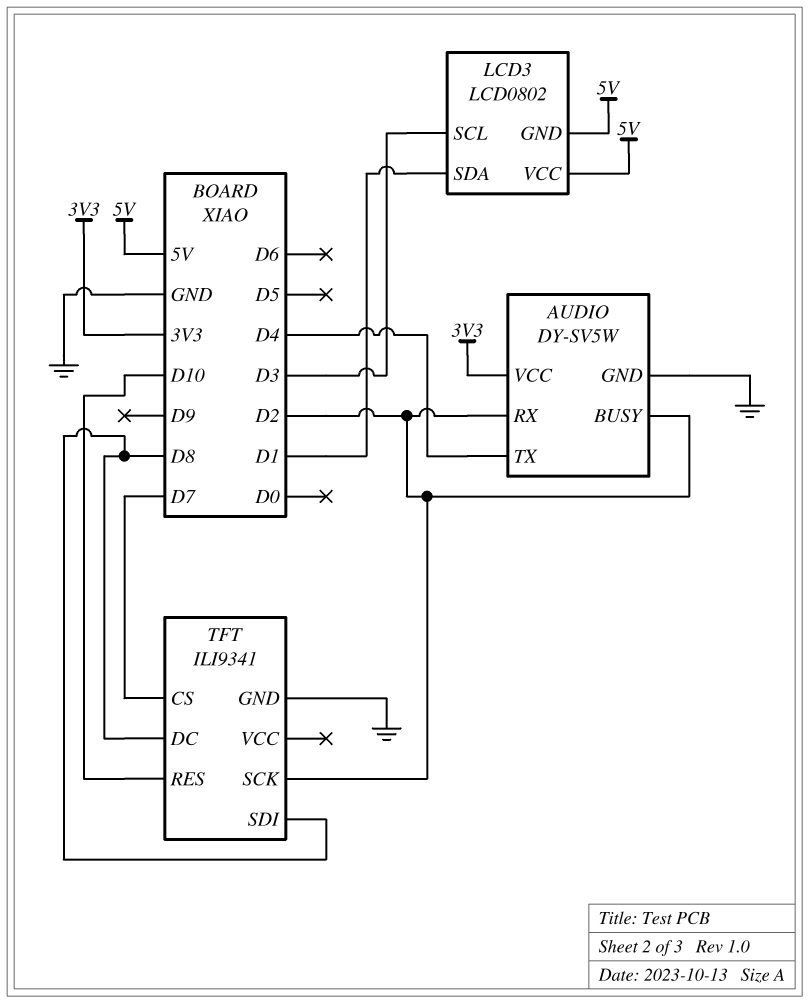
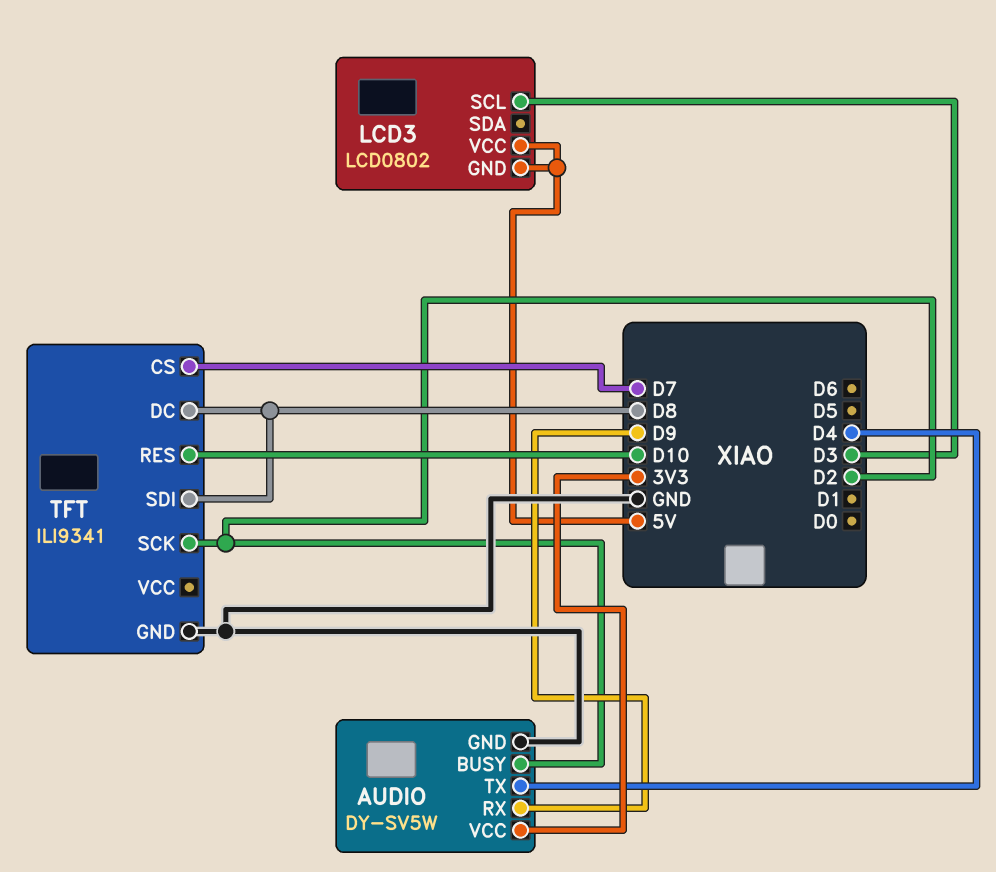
AUDIO pin RX: D2 -> D9
LCD3 pin SDA: D1 -> none

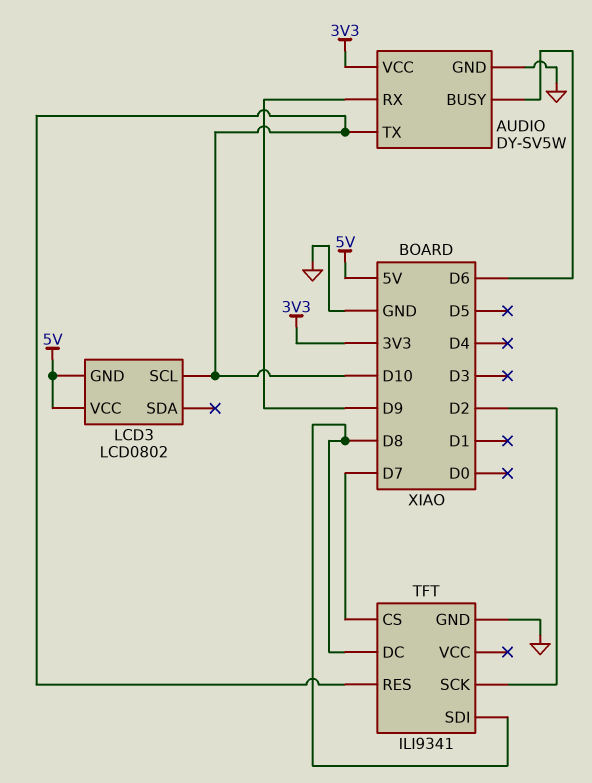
AUDIO pin BUSY: D2 -> D6
AUDIO pin TX: D4 -> D10
LCD3 pin SCL: D3 -> D10

